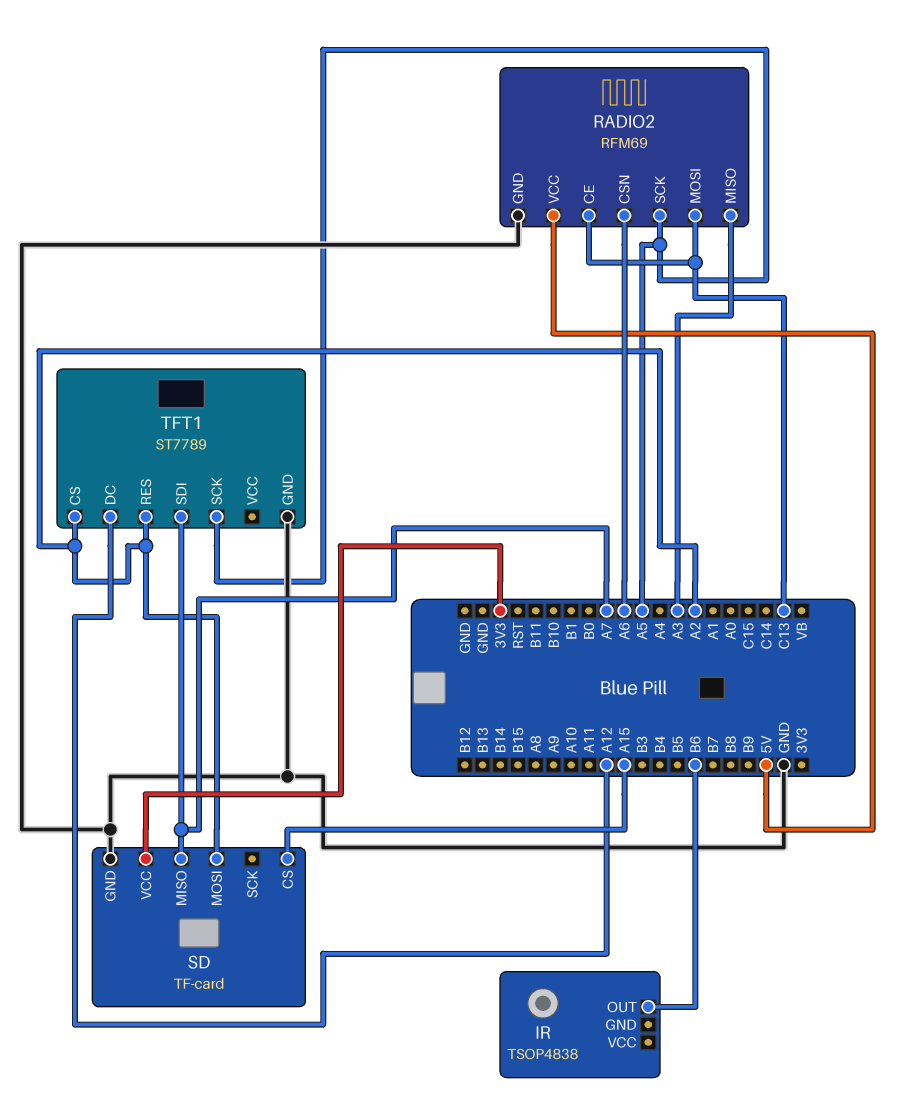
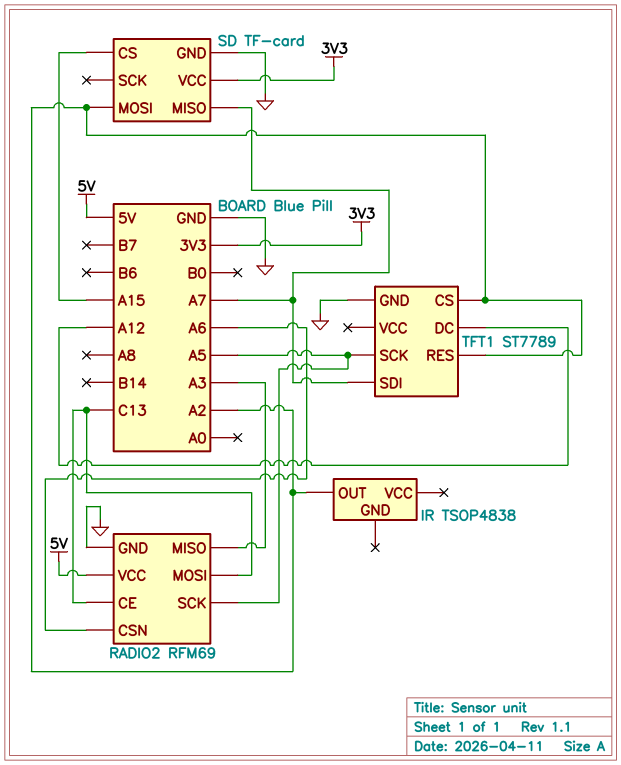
IR pin OUT: B6 -> A2

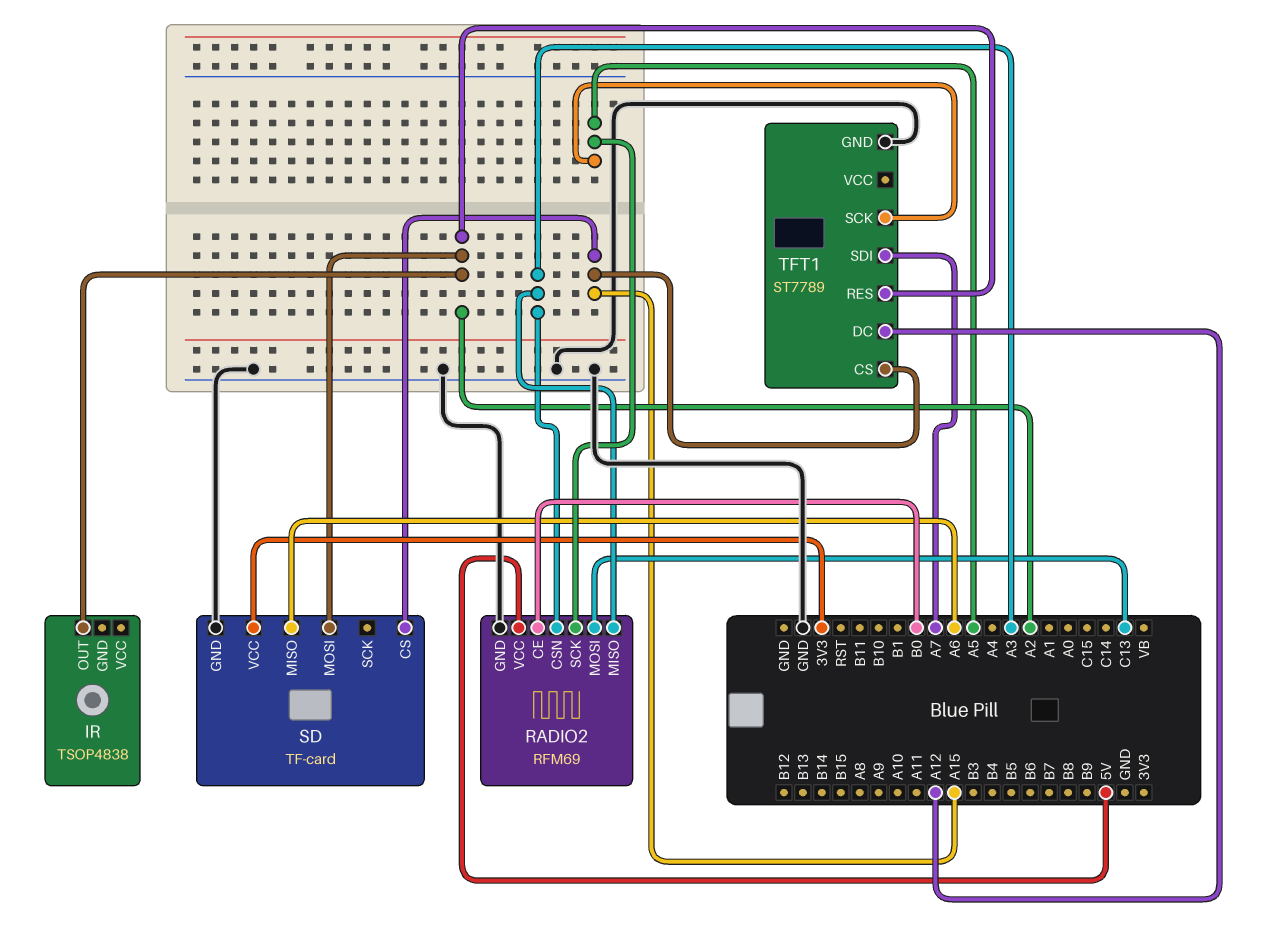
RADIO2 pin CE: C13 -> B0
RADIO2 pin CSN: A6 -> A3
SD pin MISO: A7 -> A6
TFT1 pin CS: A2 -> A15

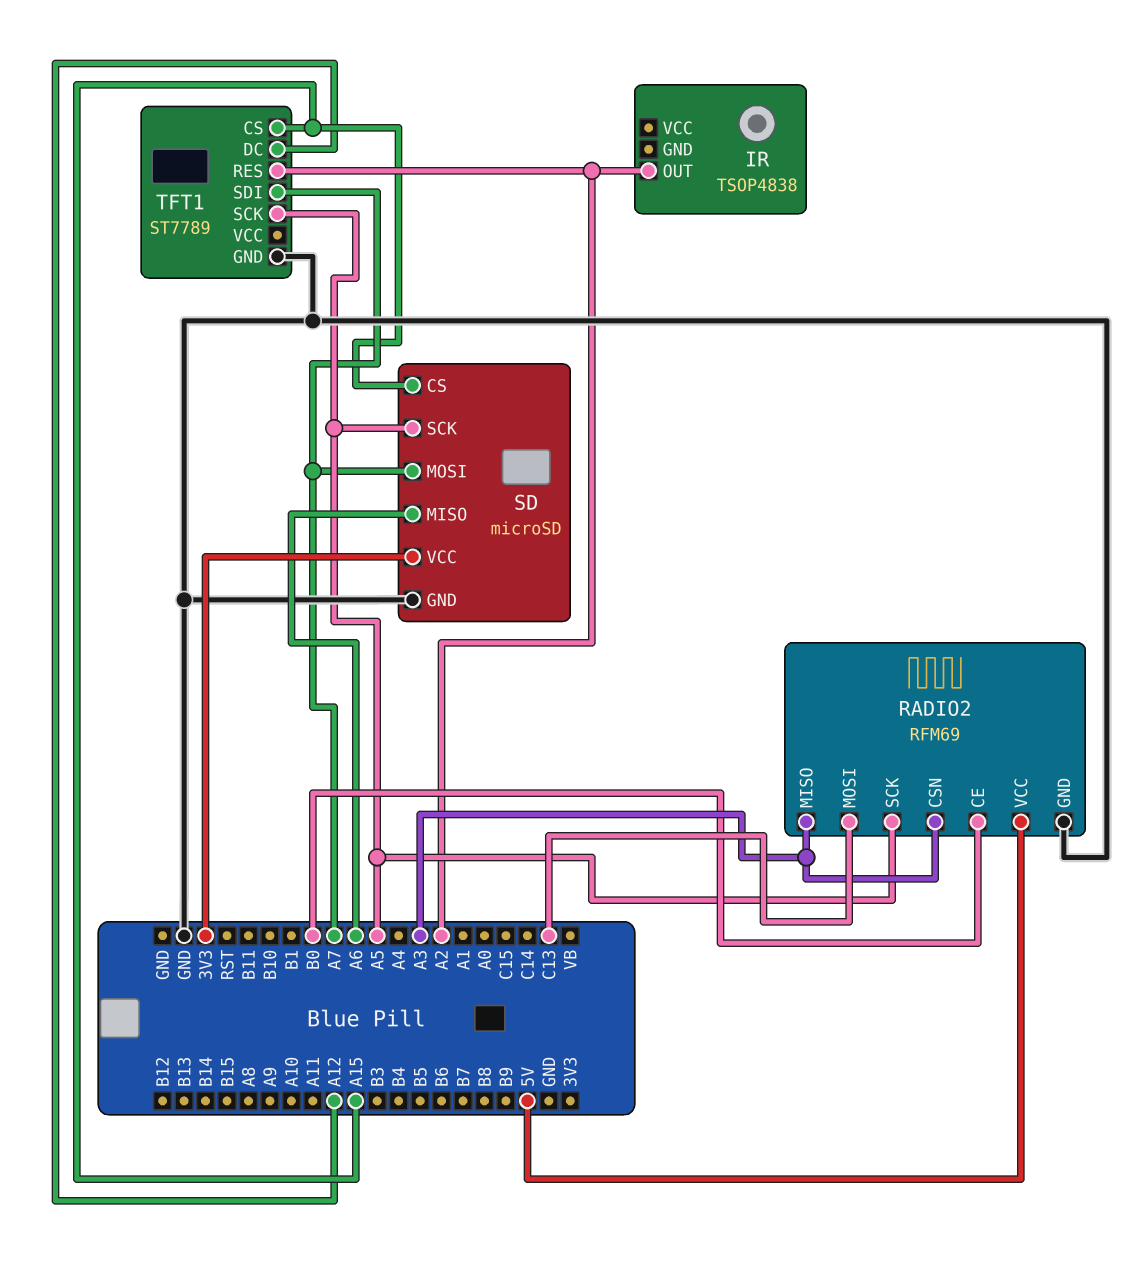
SD: TF-card -> microSD
SD pin MOSI: A2 -> A7
SD pin SCK: none -> A5

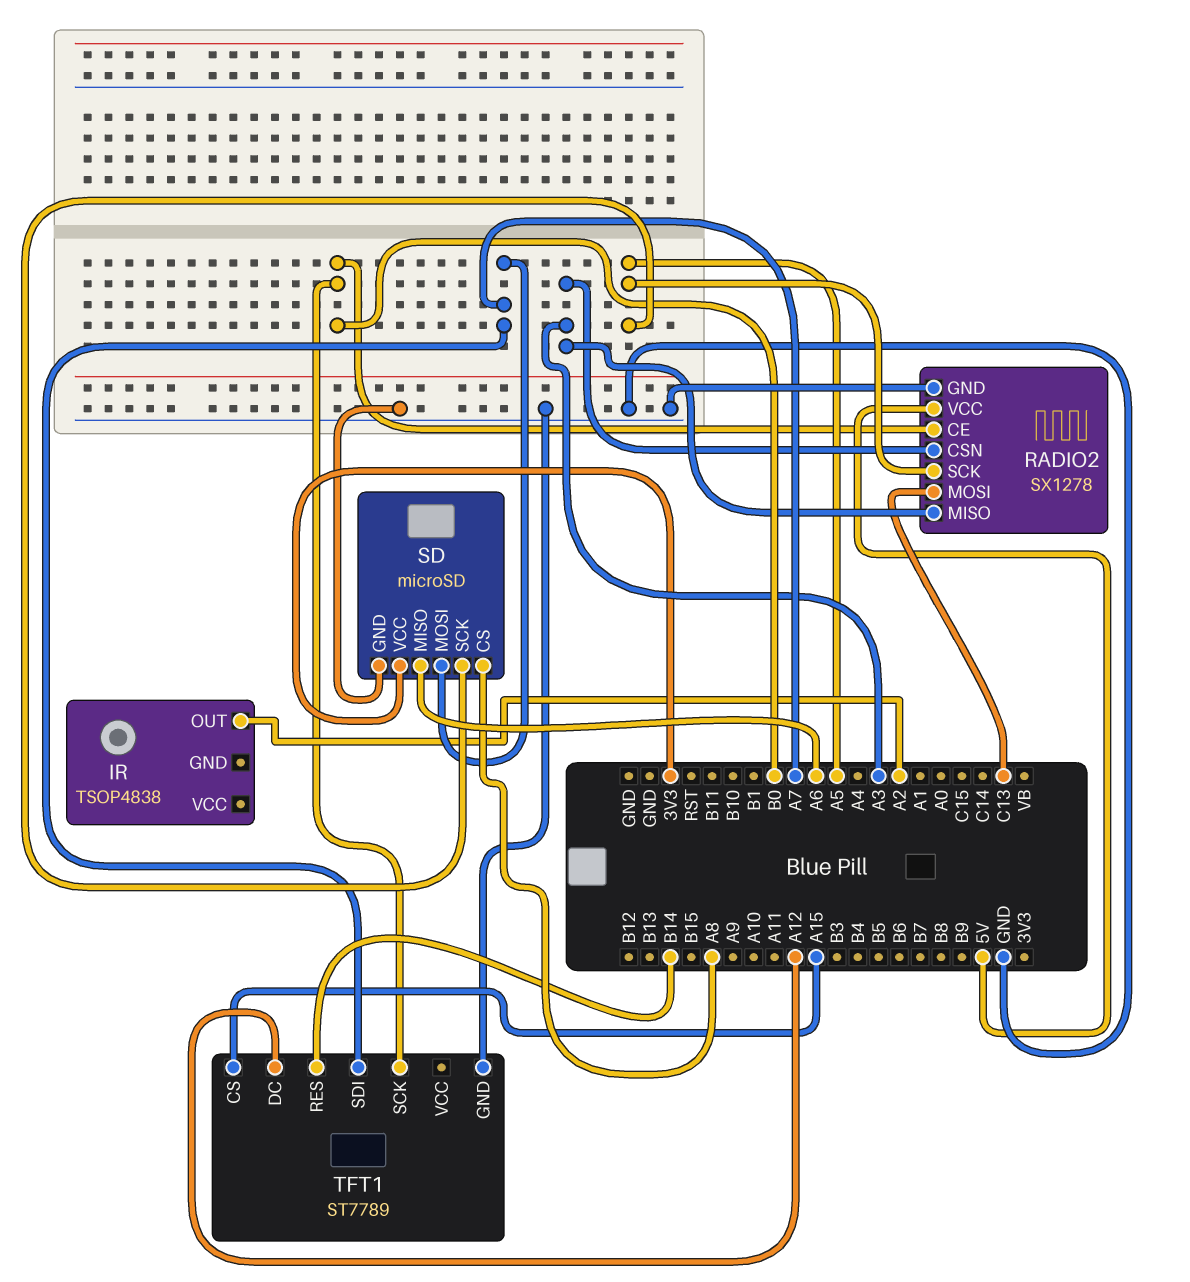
RADIO2: RFM69 -> SX1278
SD pin CS: A15 -> A8
TFT1 pin RES: A2 -> B14
TFT1 pin SCK: A5 -> B0

